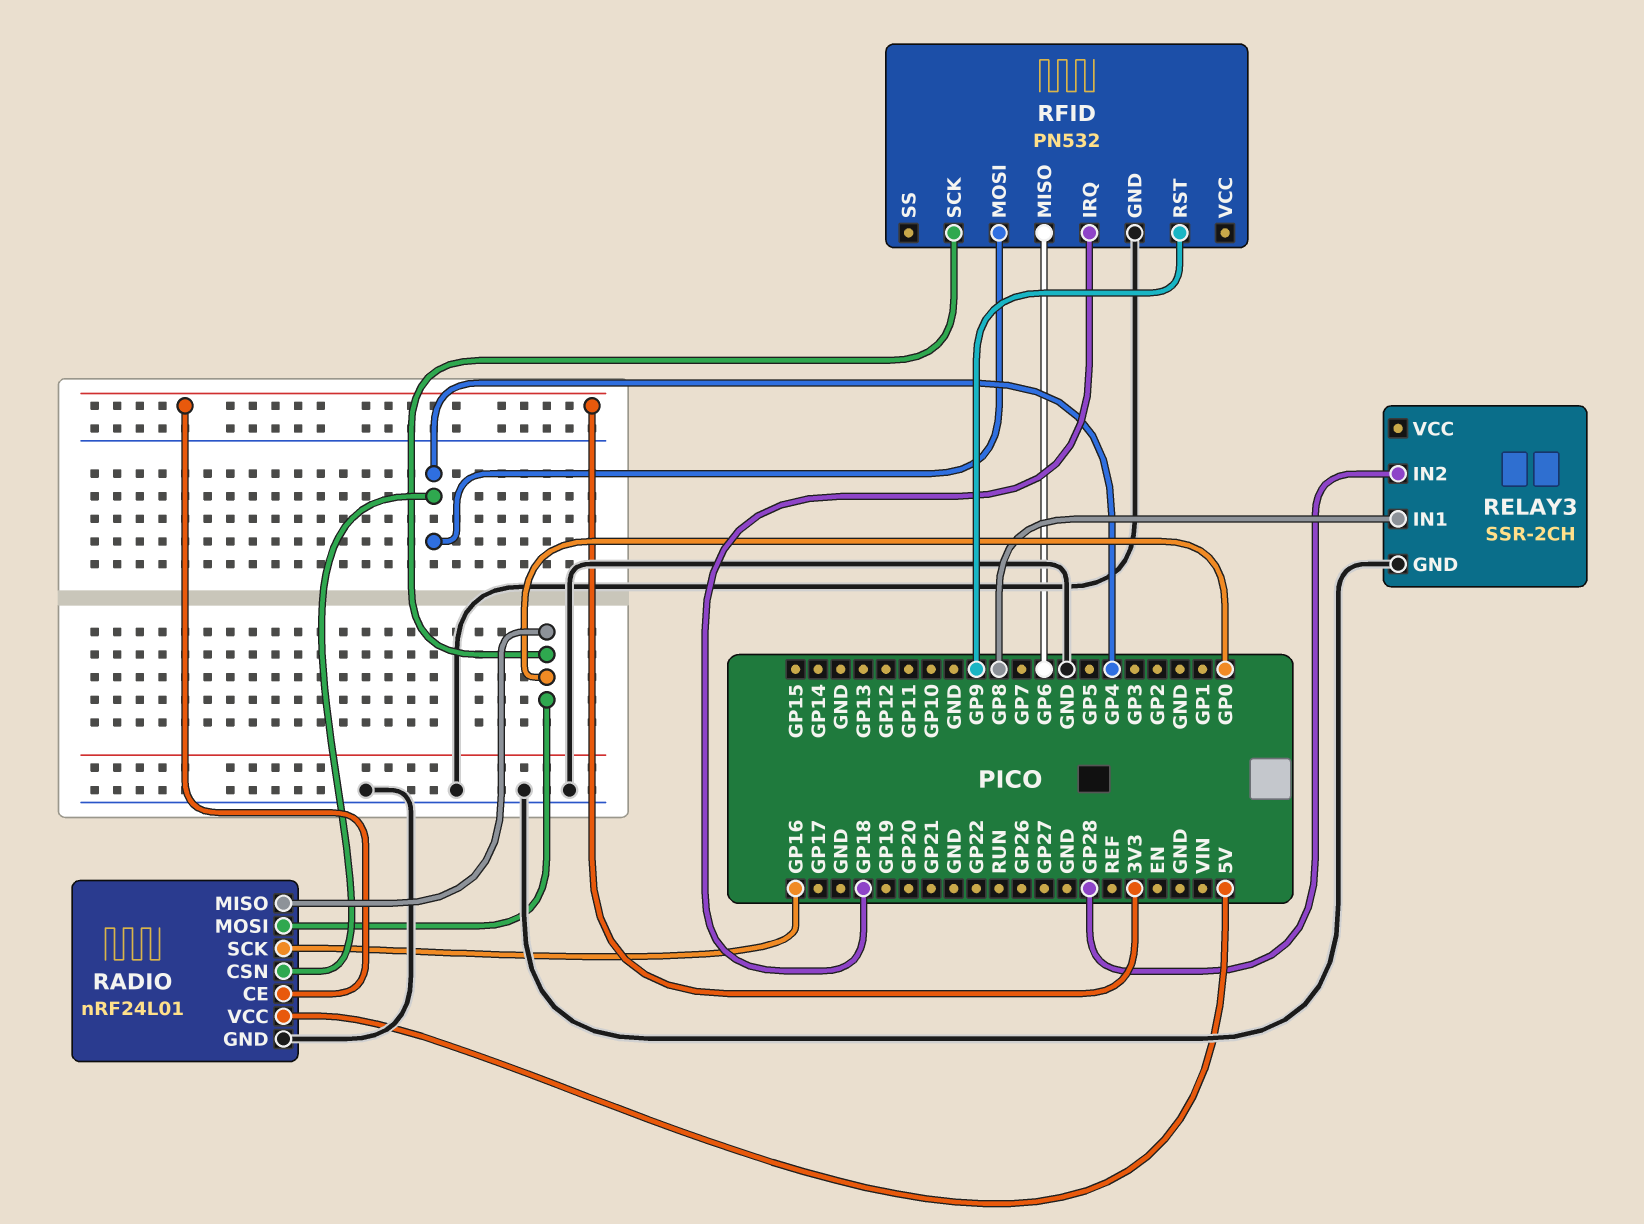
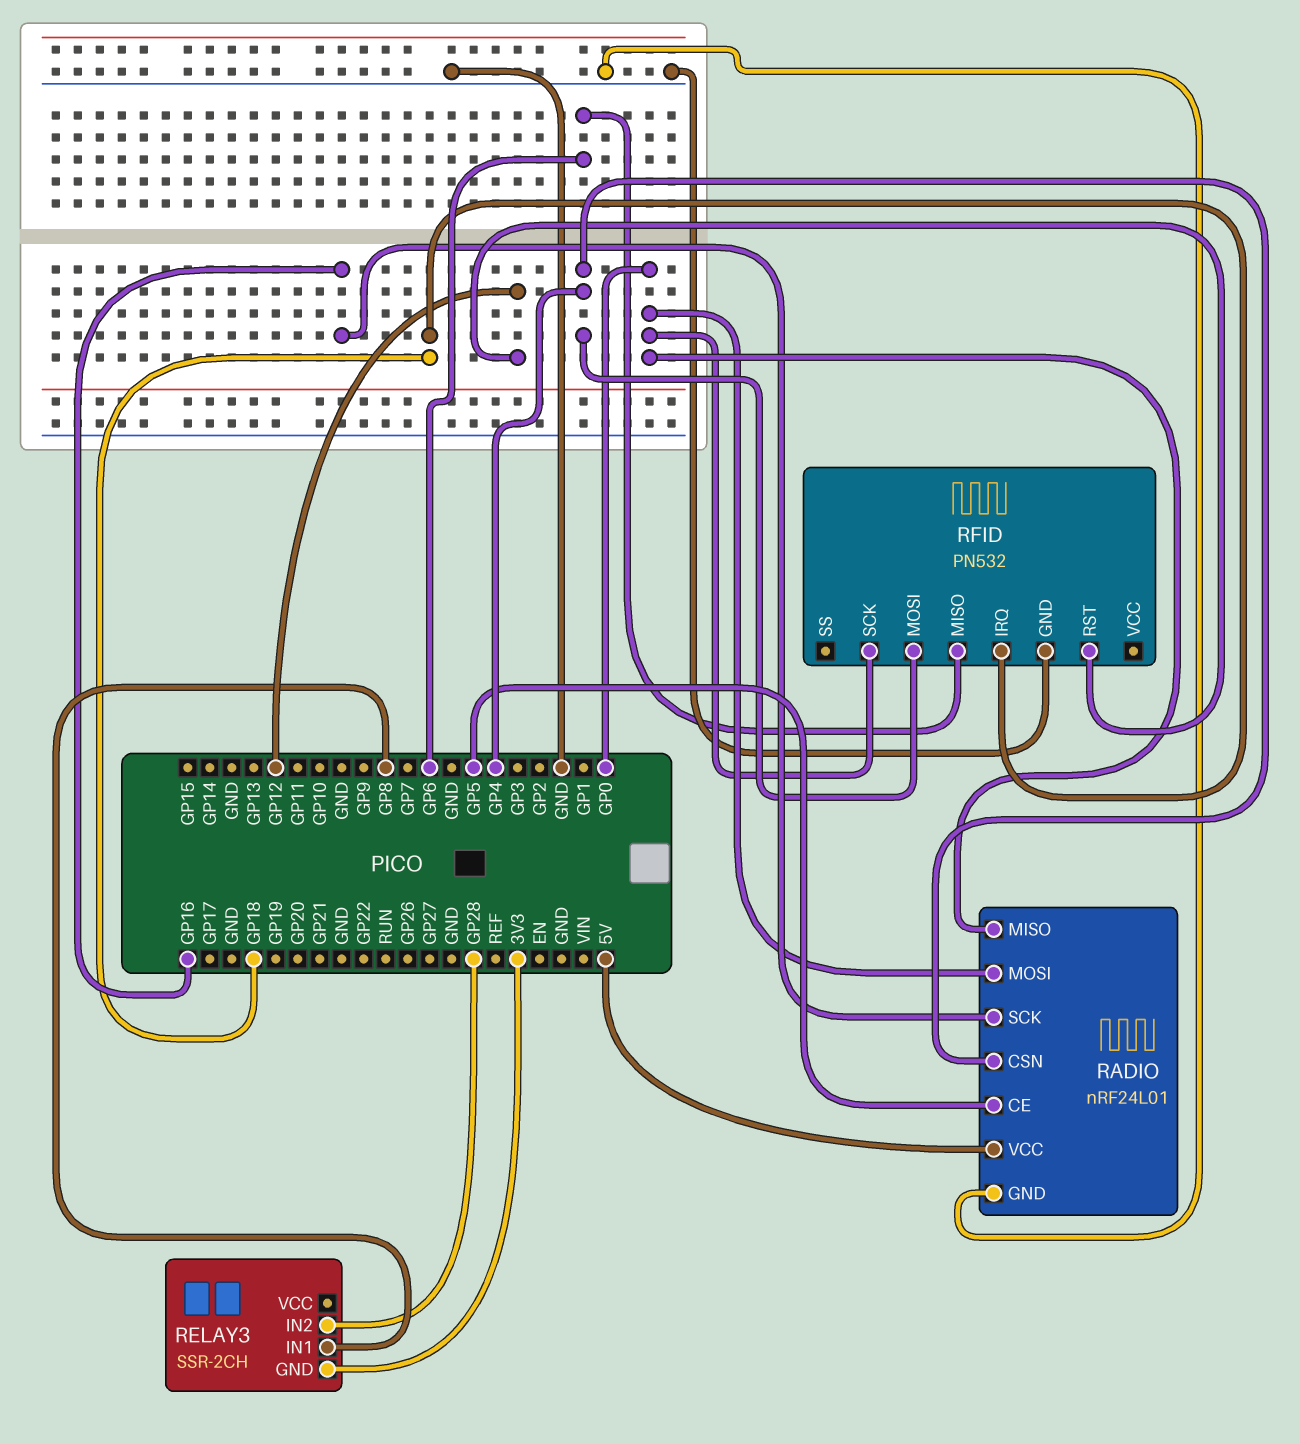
RADIO pin CE: 3V3 -> GP5
RELAY3 pin GND: GND -> 3V3
RFID pin RST: GP9 -> GP12

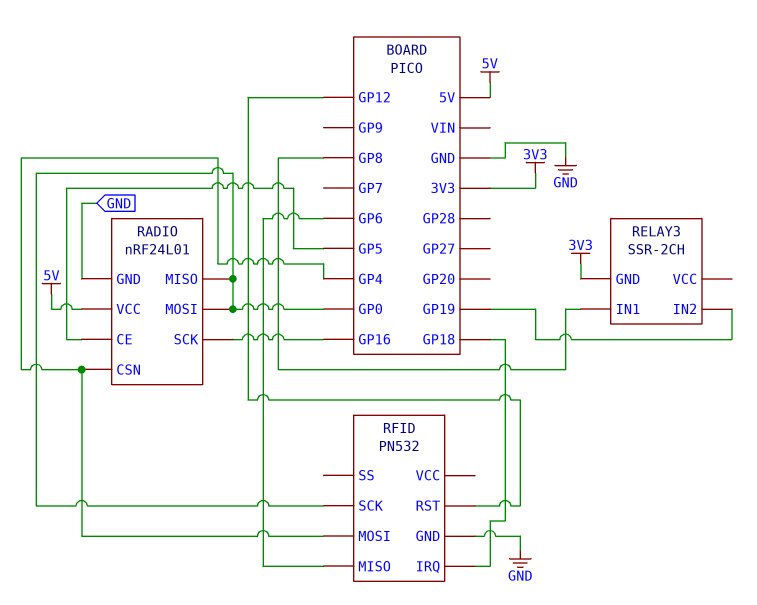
RELAY3 pin IN2: GP28 -> GP19

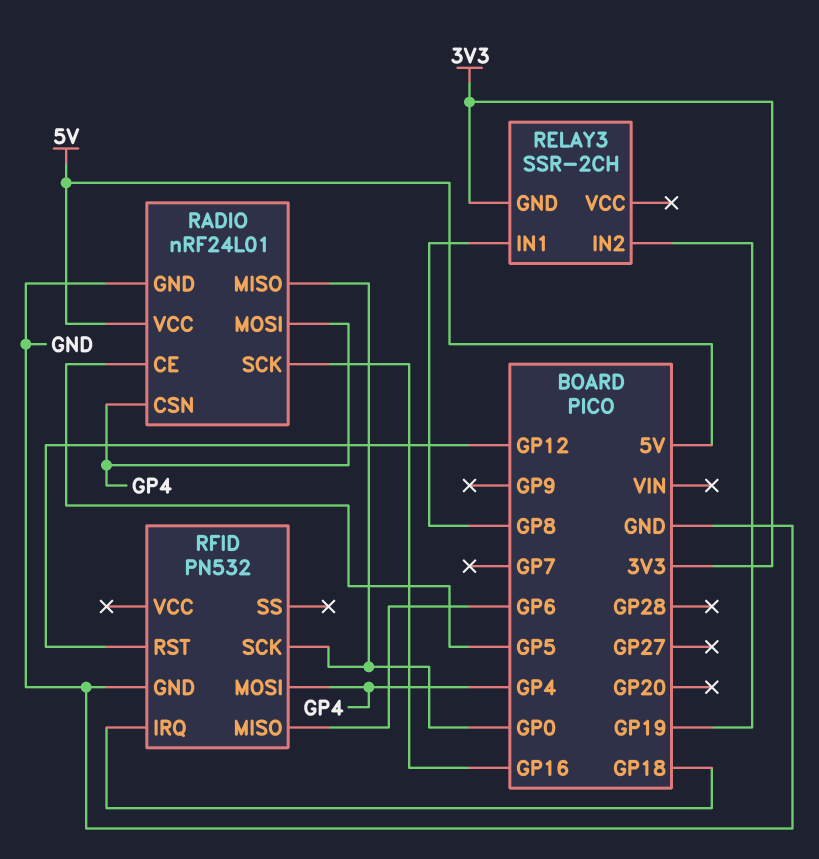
RADIO pin MOSI: GP0 -> GP4

